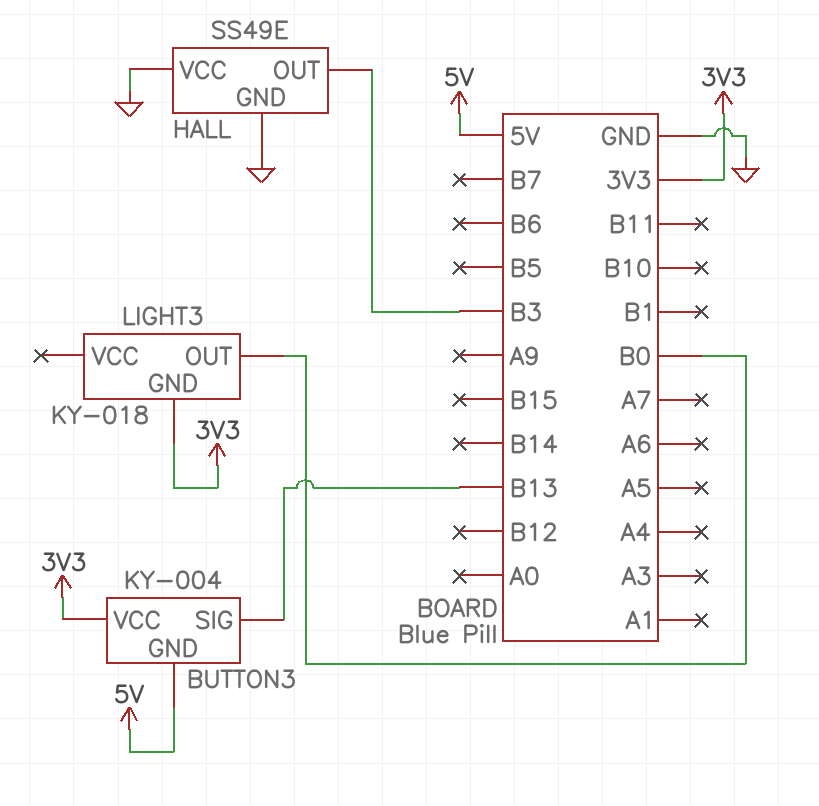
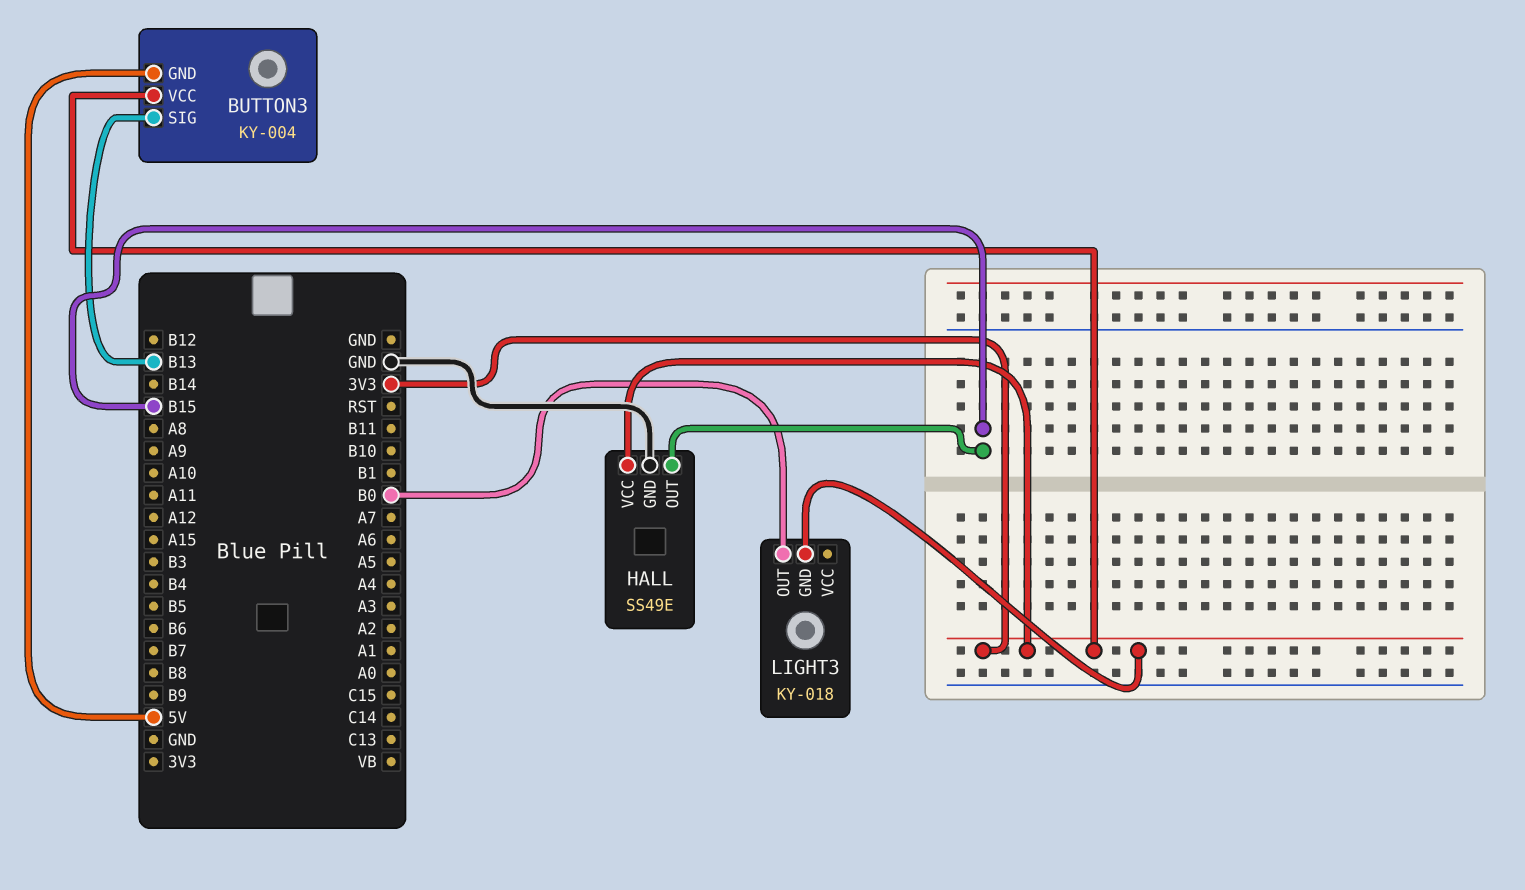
HALL pin OUT: B3 -> B15
HALL pin VCC: GND -> 3V3

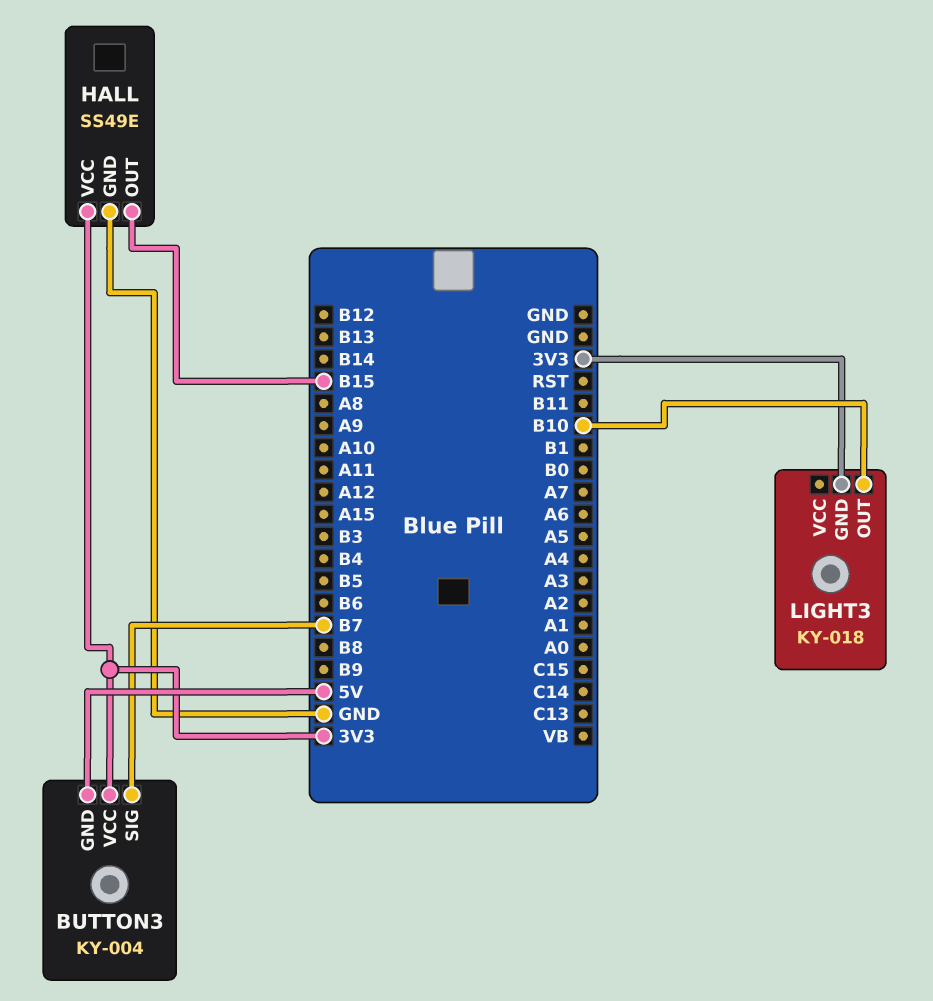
BUTTON3 pin SIG: B13 -> B7
LIGHT3 pin OUT: B0 -> B10

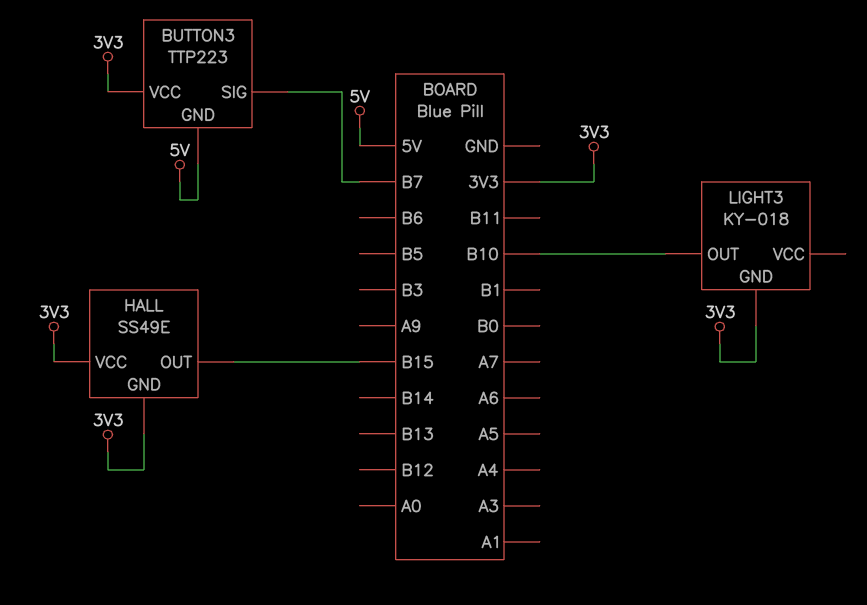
BUTTON3: KY-004 -> TTP223
HALL pin GND: GND -> 3V3

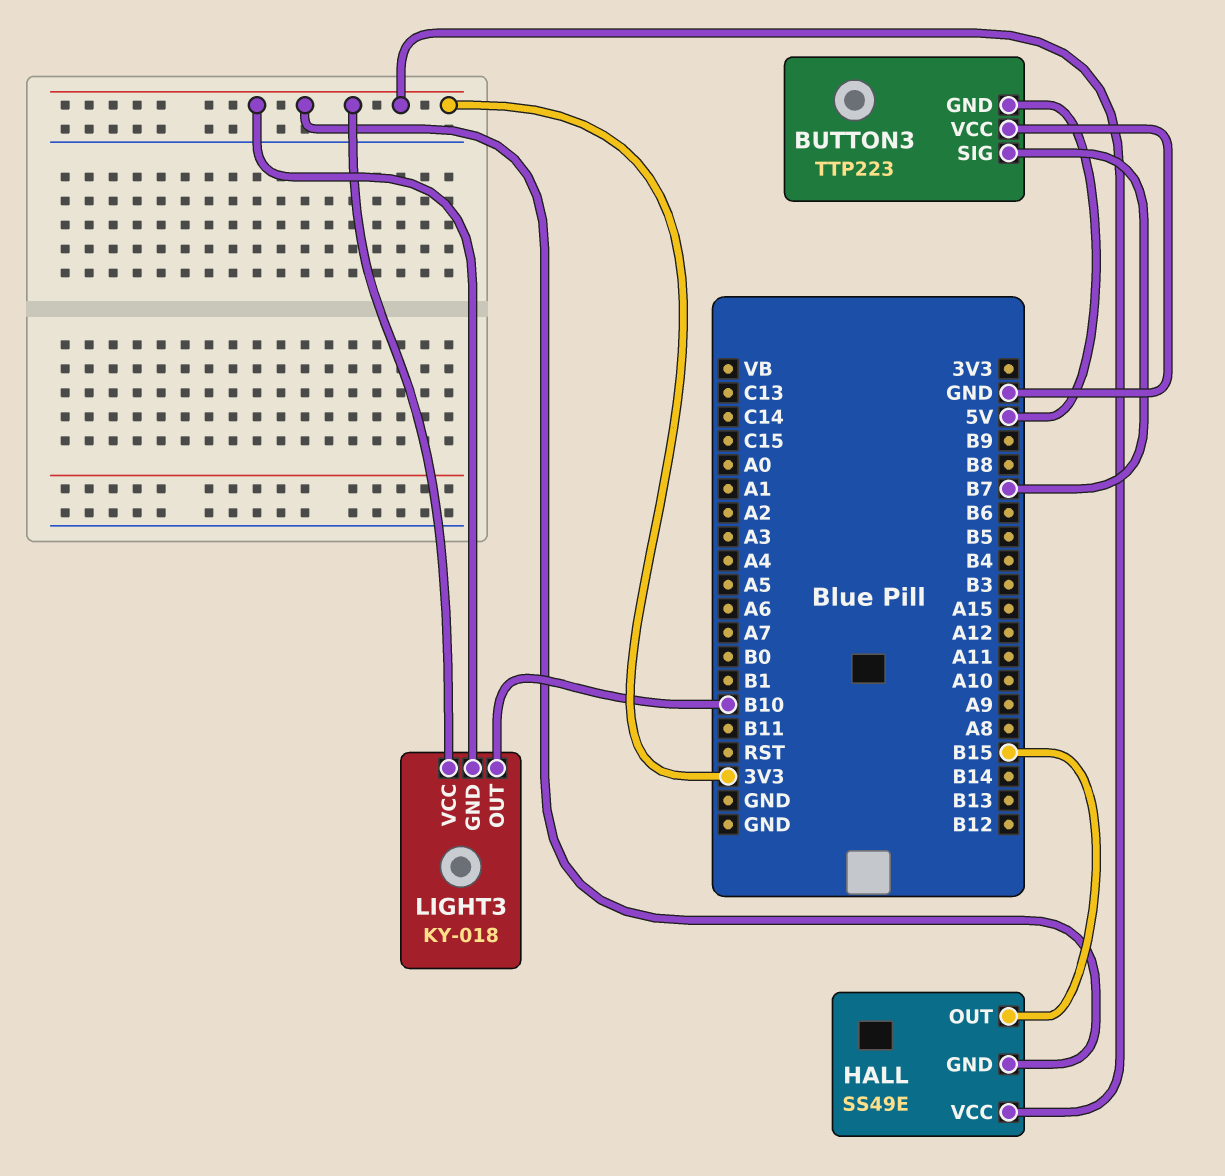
BUTTON3 pin VCC: 3V3 -> GND
LIGHT3 pin VCC: none -> 3V3

